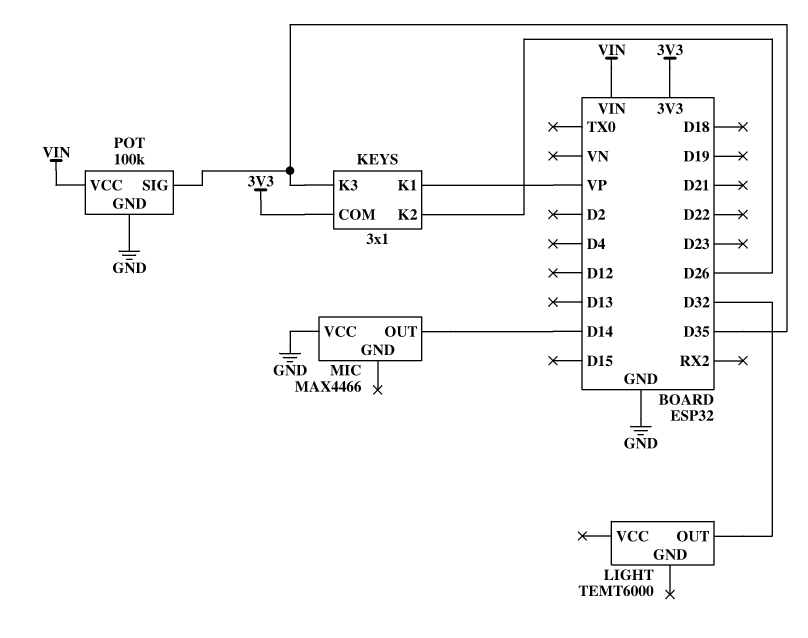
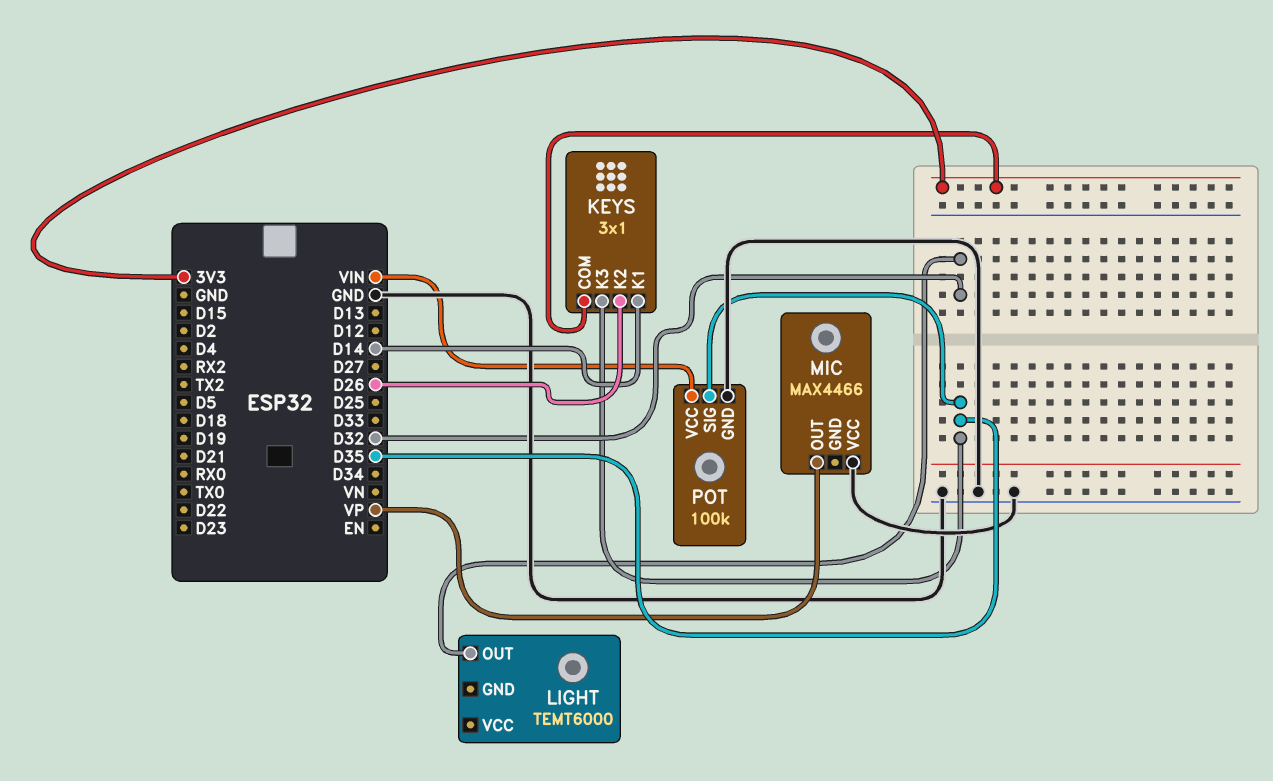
KEYS pin K1: VP -> D14
MIC pin OUT: D14 -> VP

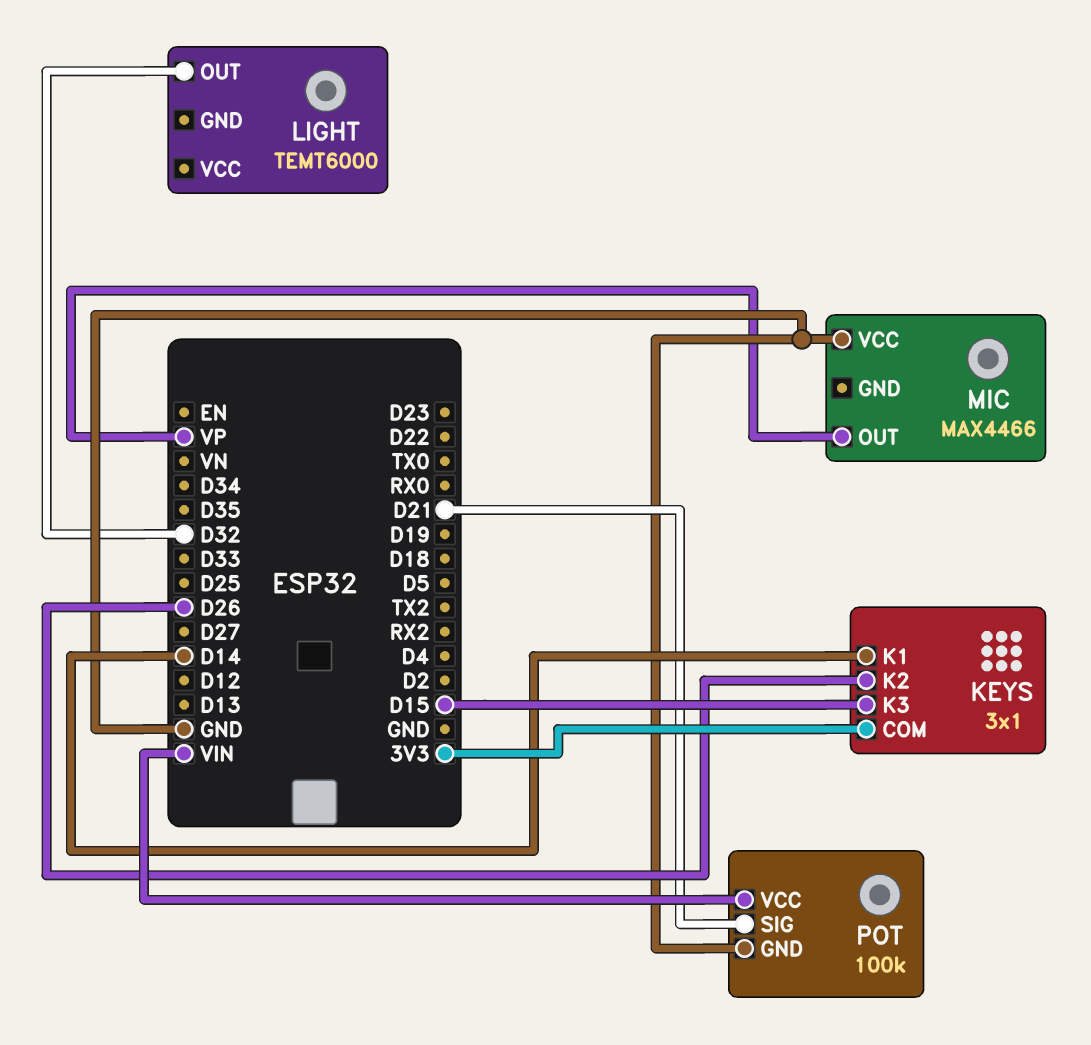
KEYS pin K3: D35 -> D15
POT pin SIG: D35 -> D21

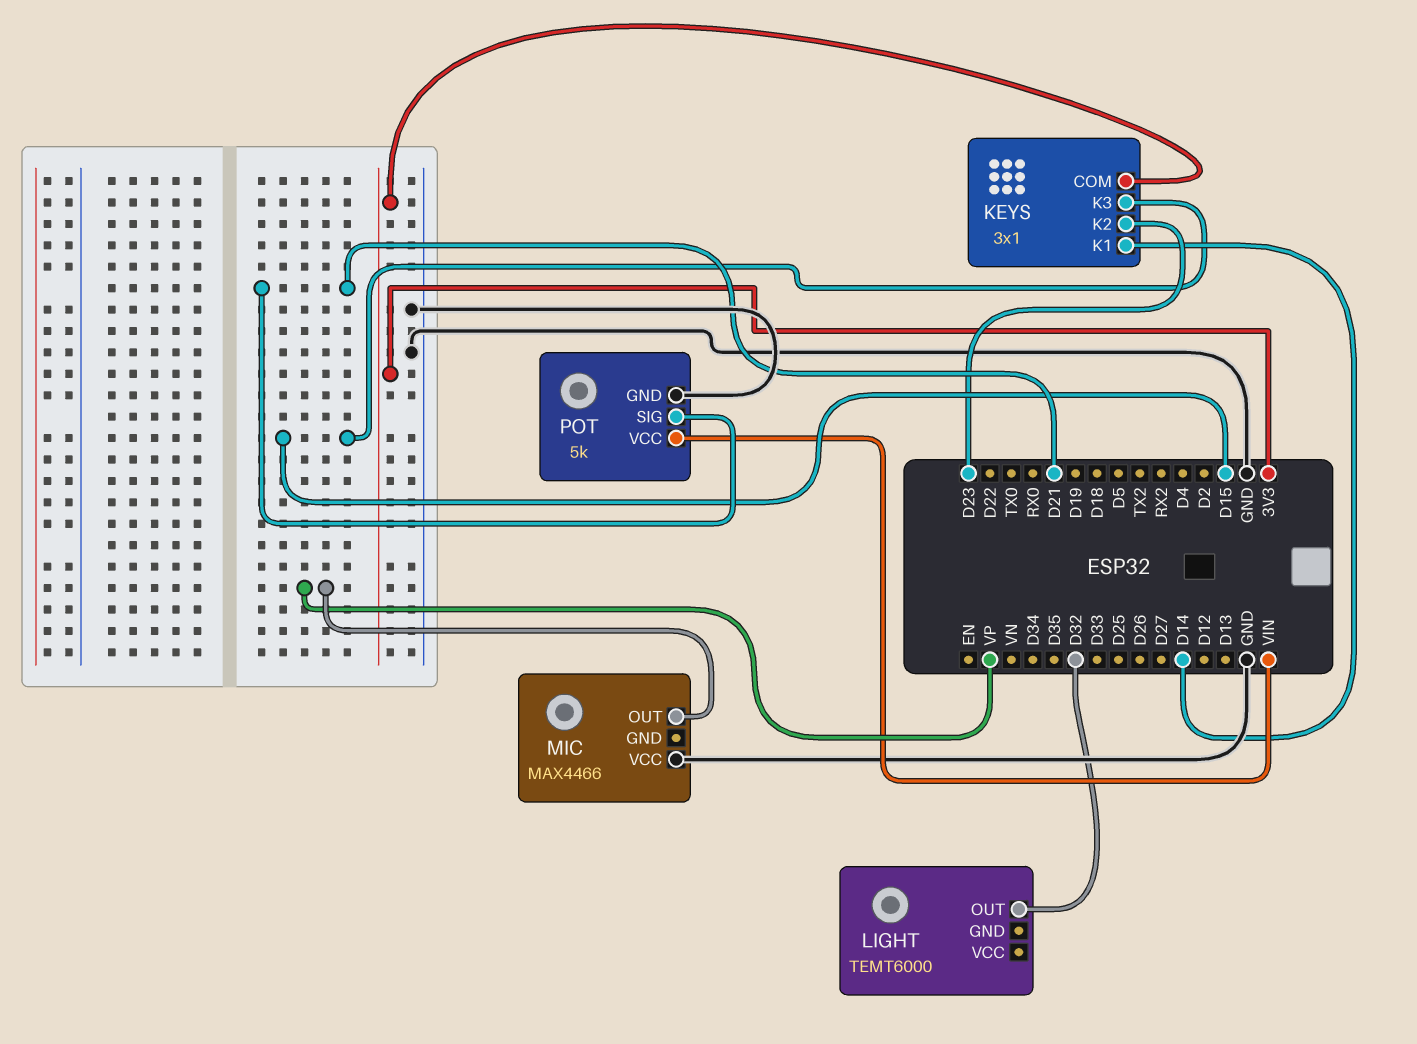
KEYS pin K2: D26 -> D23
POT: 100k -> 5k

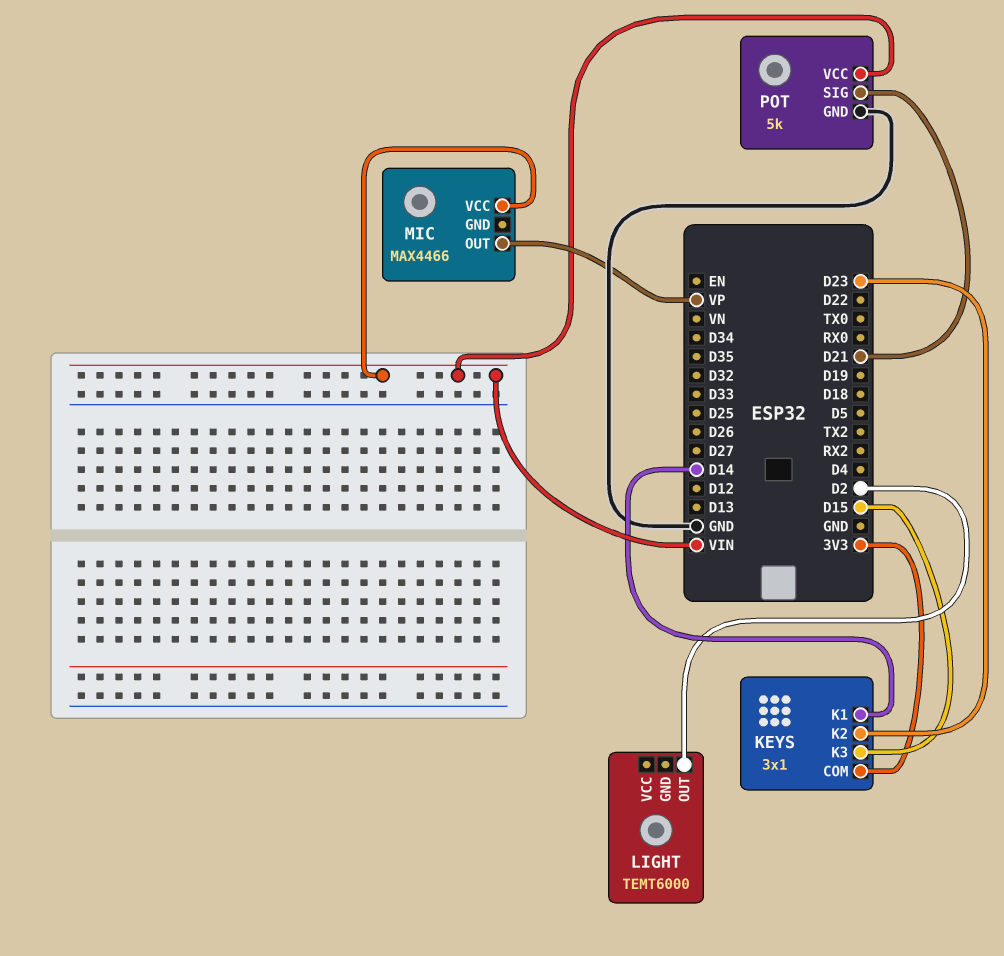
LIGHT pin OUT: D32 -> D2
MIC pin VCC: GND -> VIN

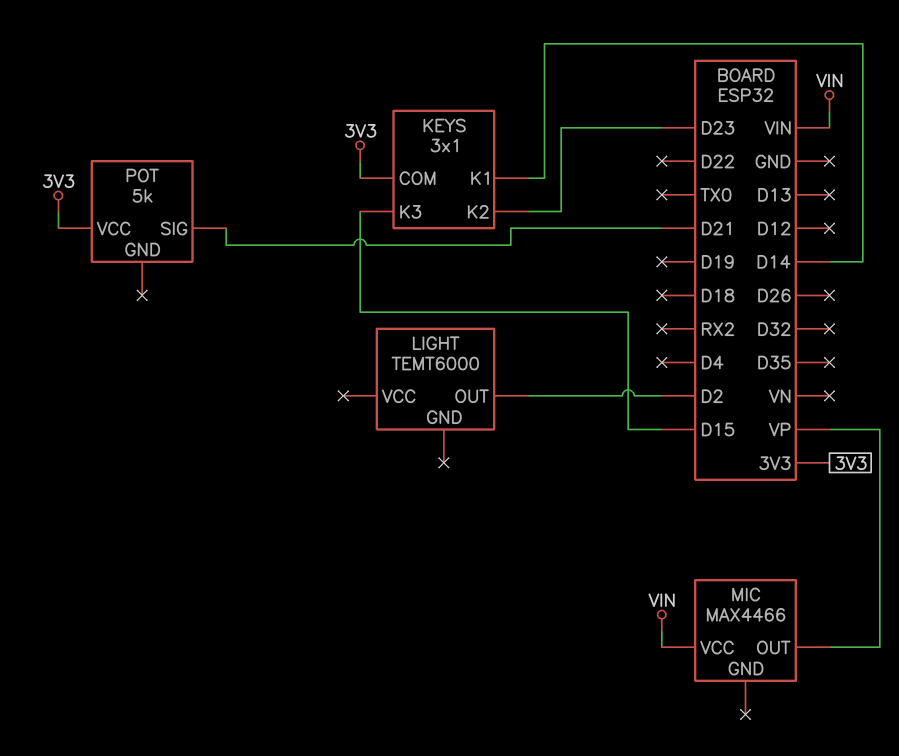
POT pin GND: GND -> none
POT pin VCC: VIN -> 3V3

